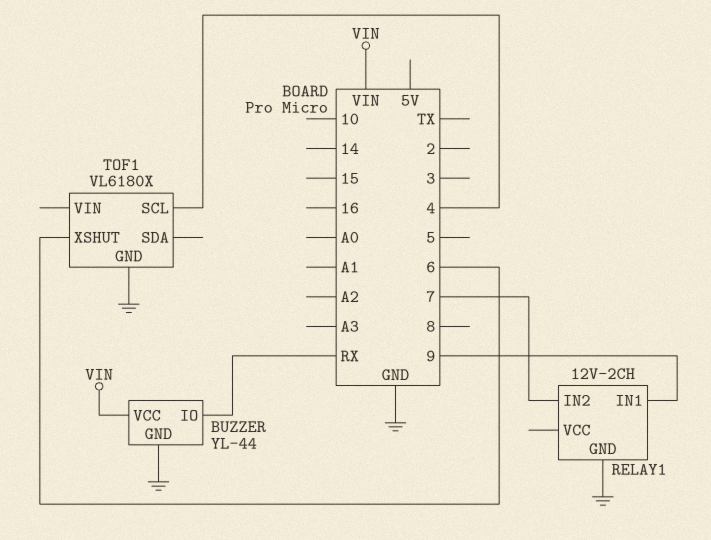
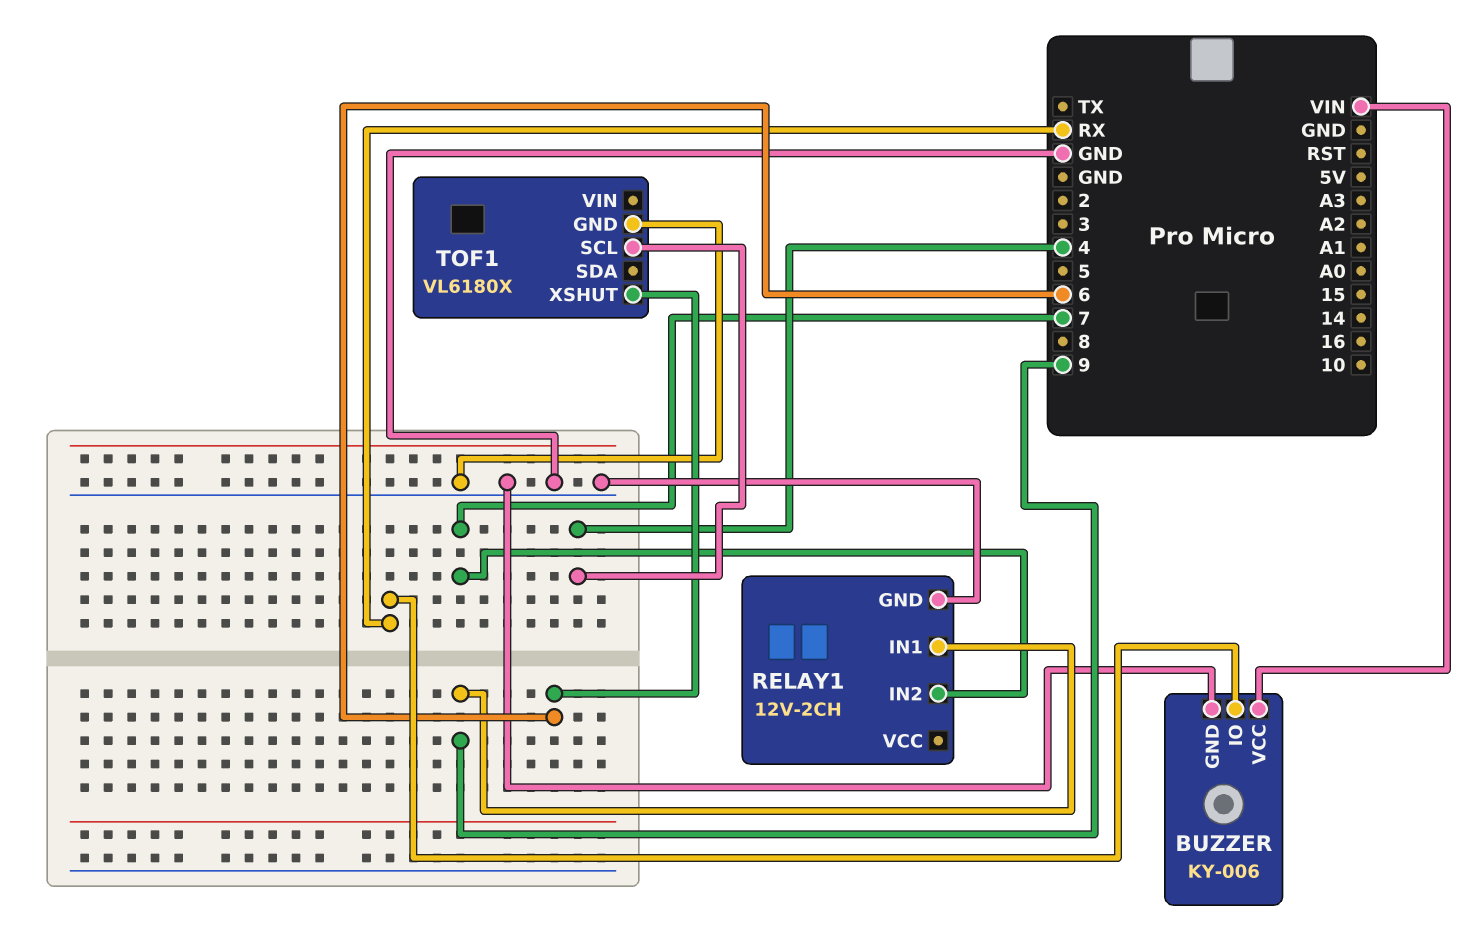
BUZZER: YL-44 -> KY-006

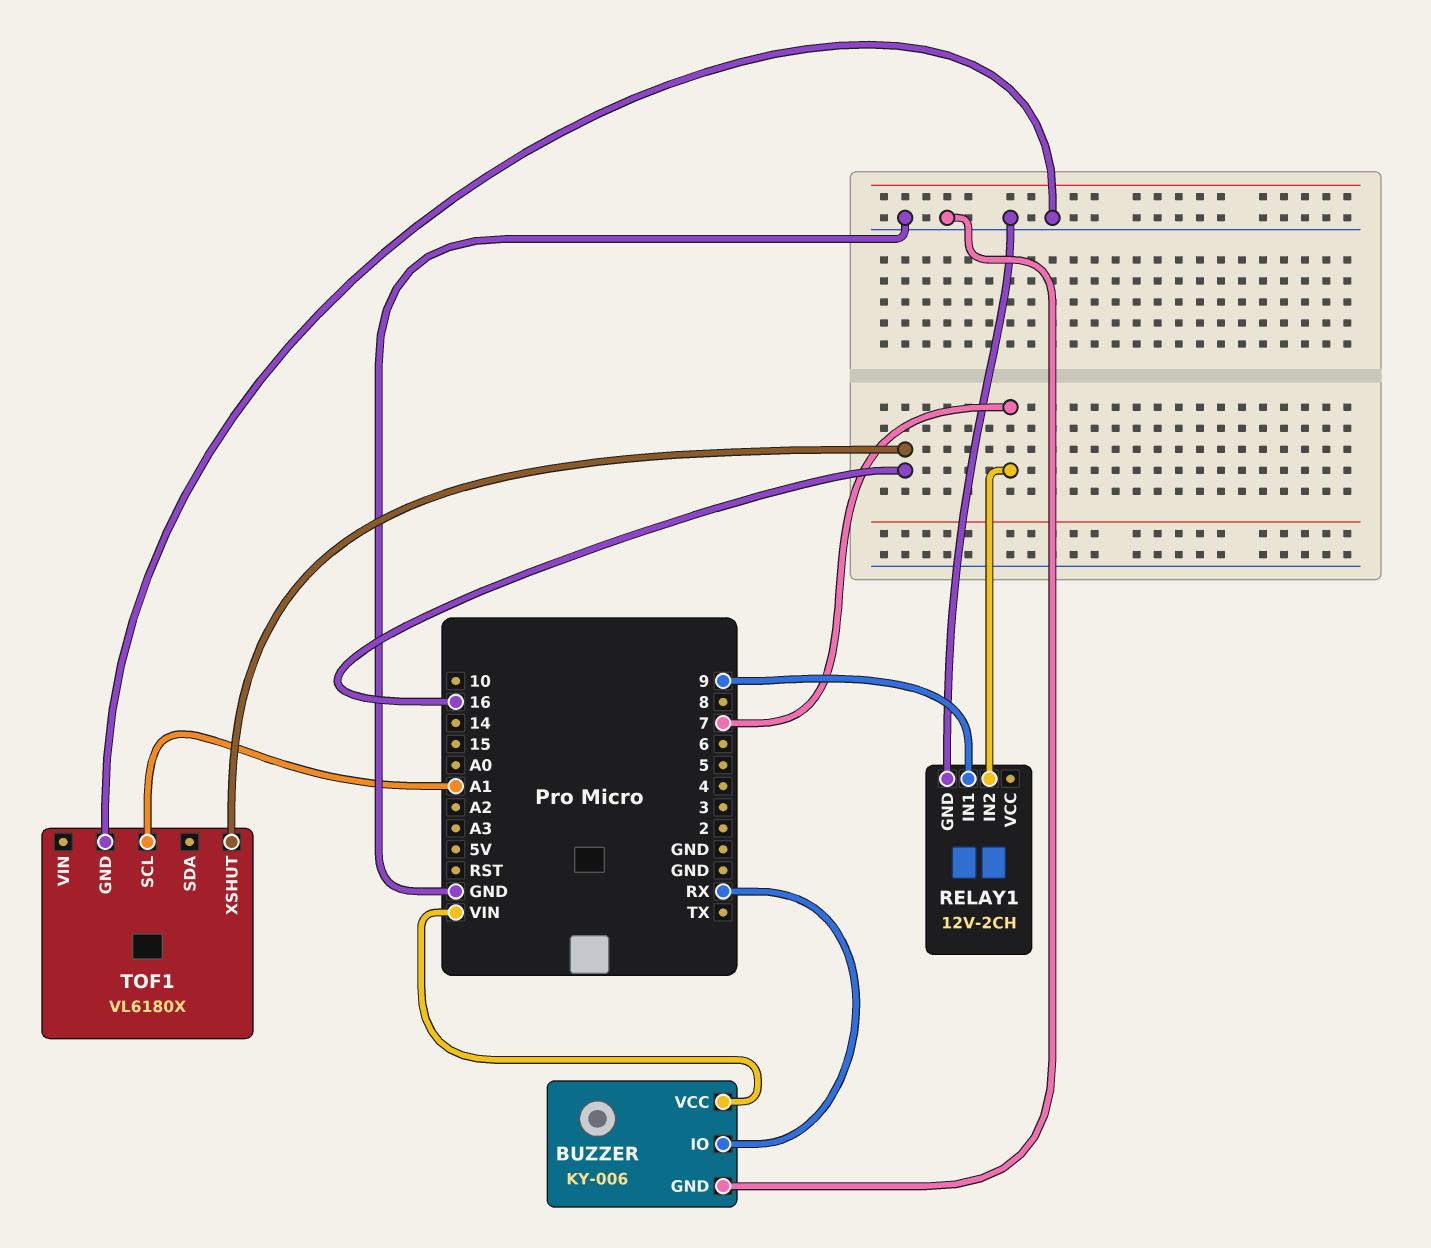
TOF1 pin SCL: 4 -> A1
TOF1 pin XSHUT: 6 -> 16

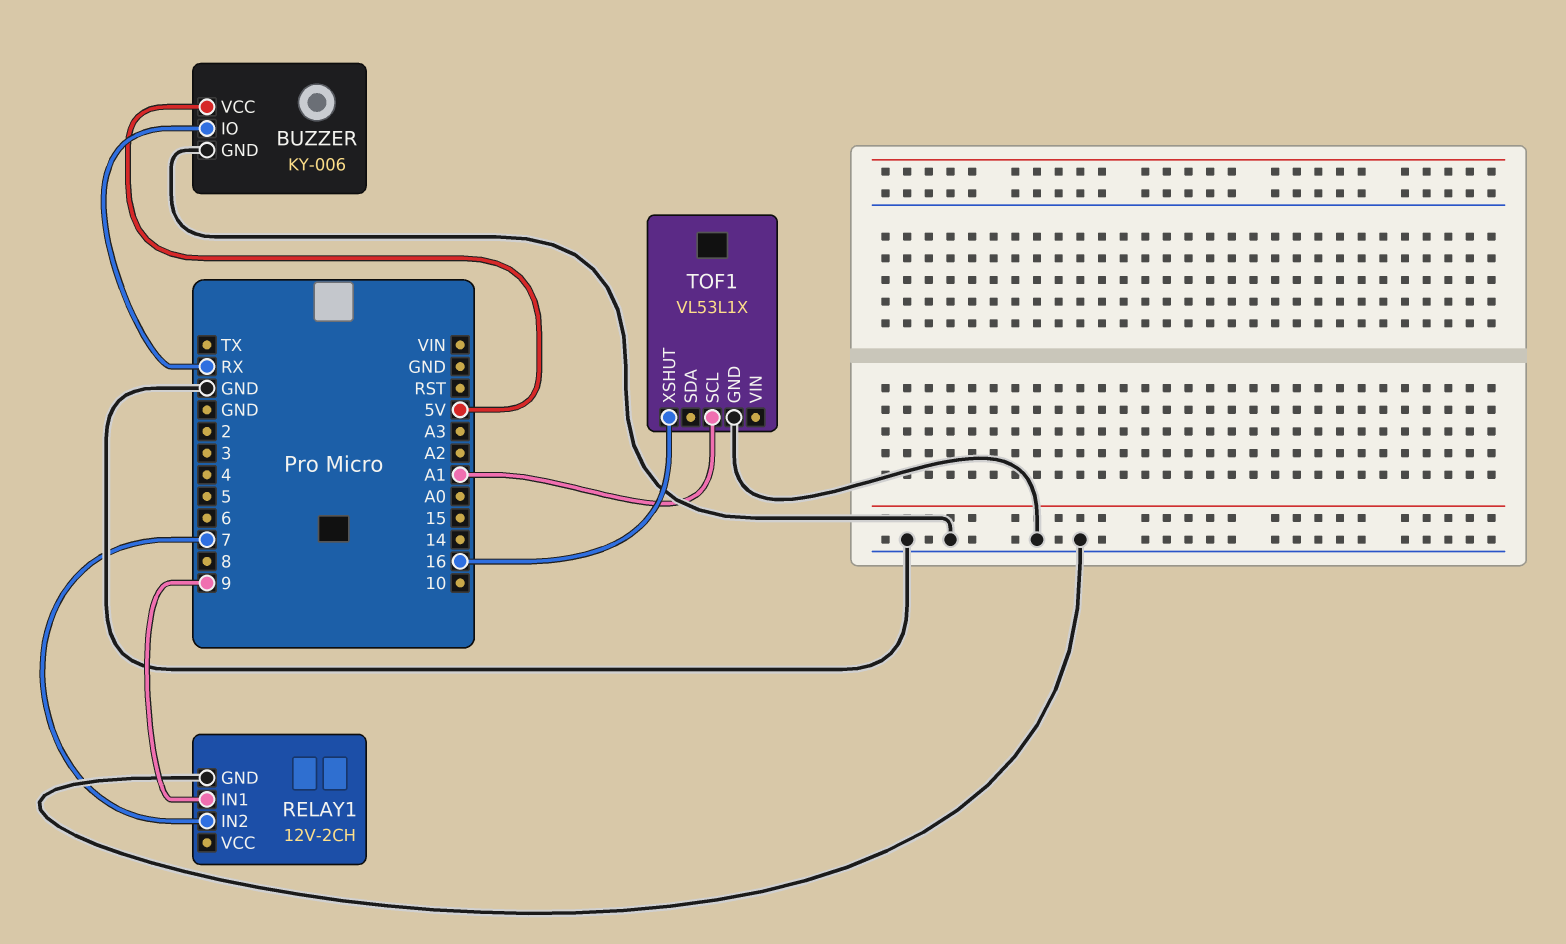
BUZZER pin VCC: VIN -> 5V
TOF1: VL6180X -> VL53L1X

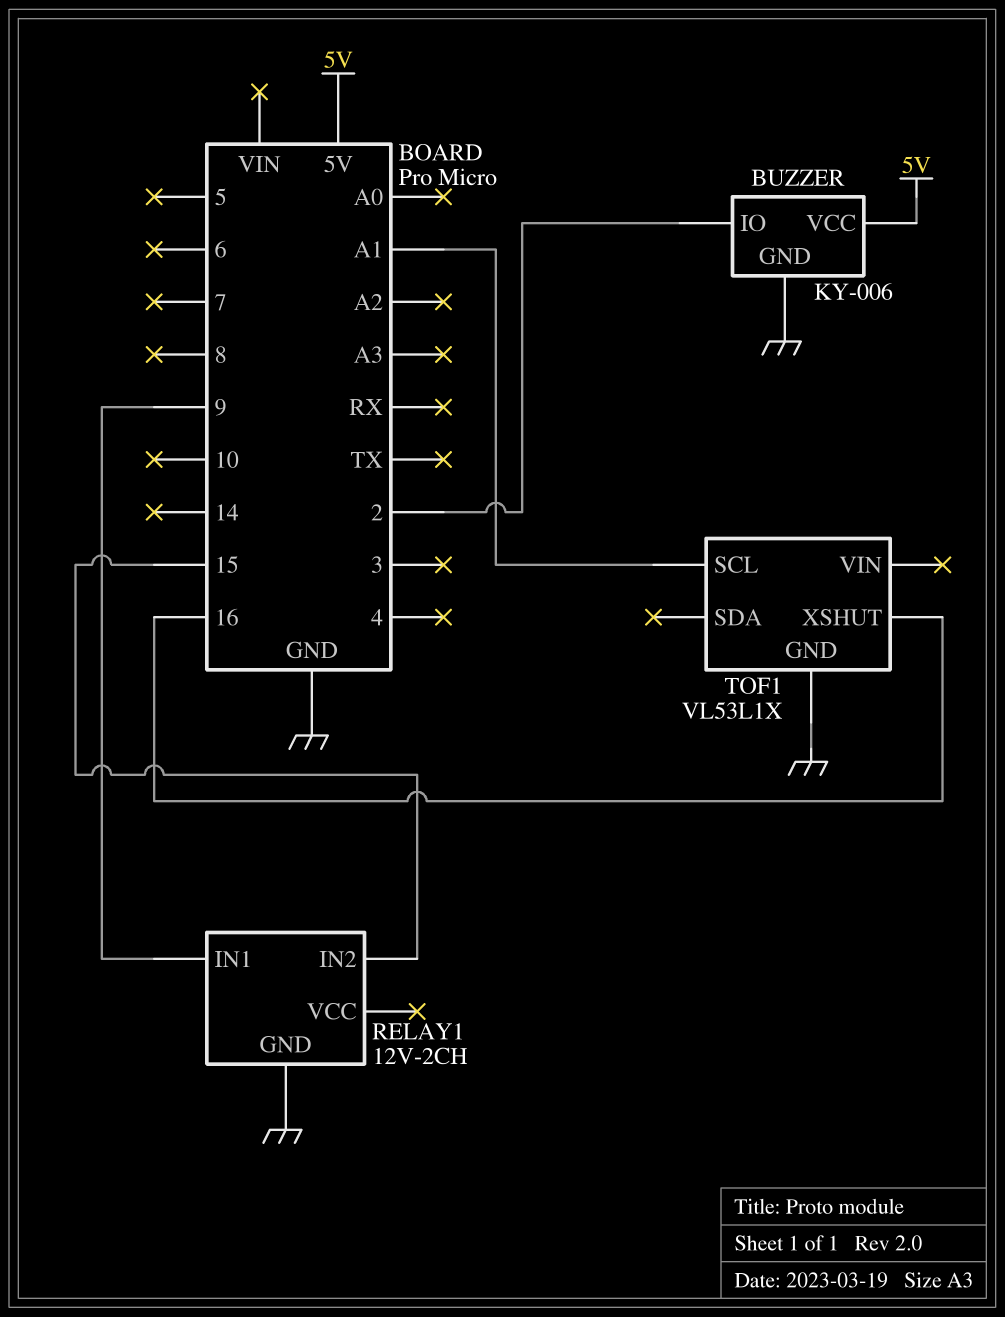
BUZZER pin IO: RX -> 2
RELAY1 pin IN2: 7 -> 15

